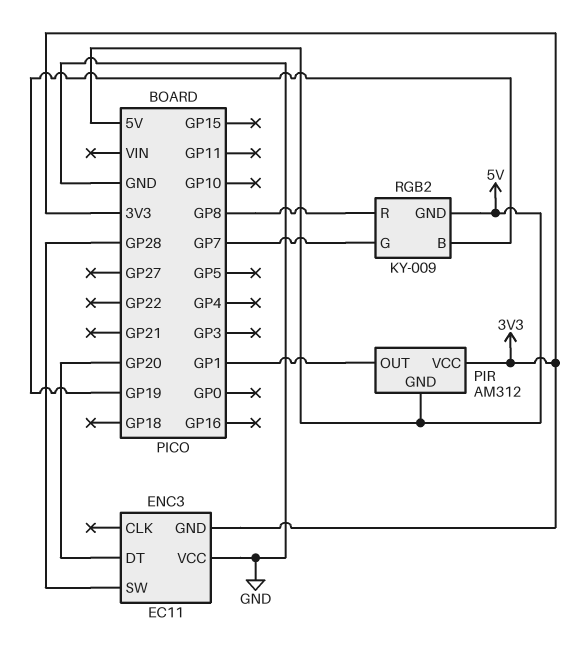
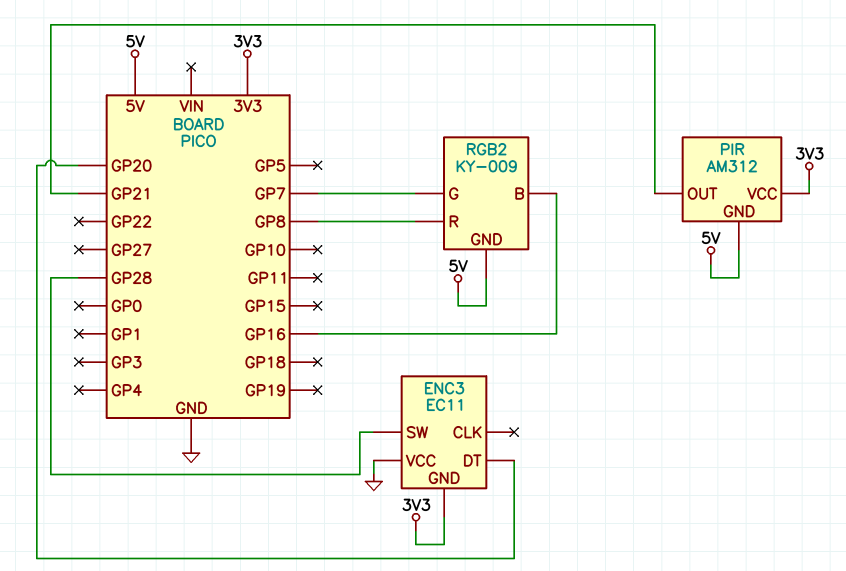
PIR pin OUT: GP1 -> GP21
RGB2 pin B: GP19 -> GP16

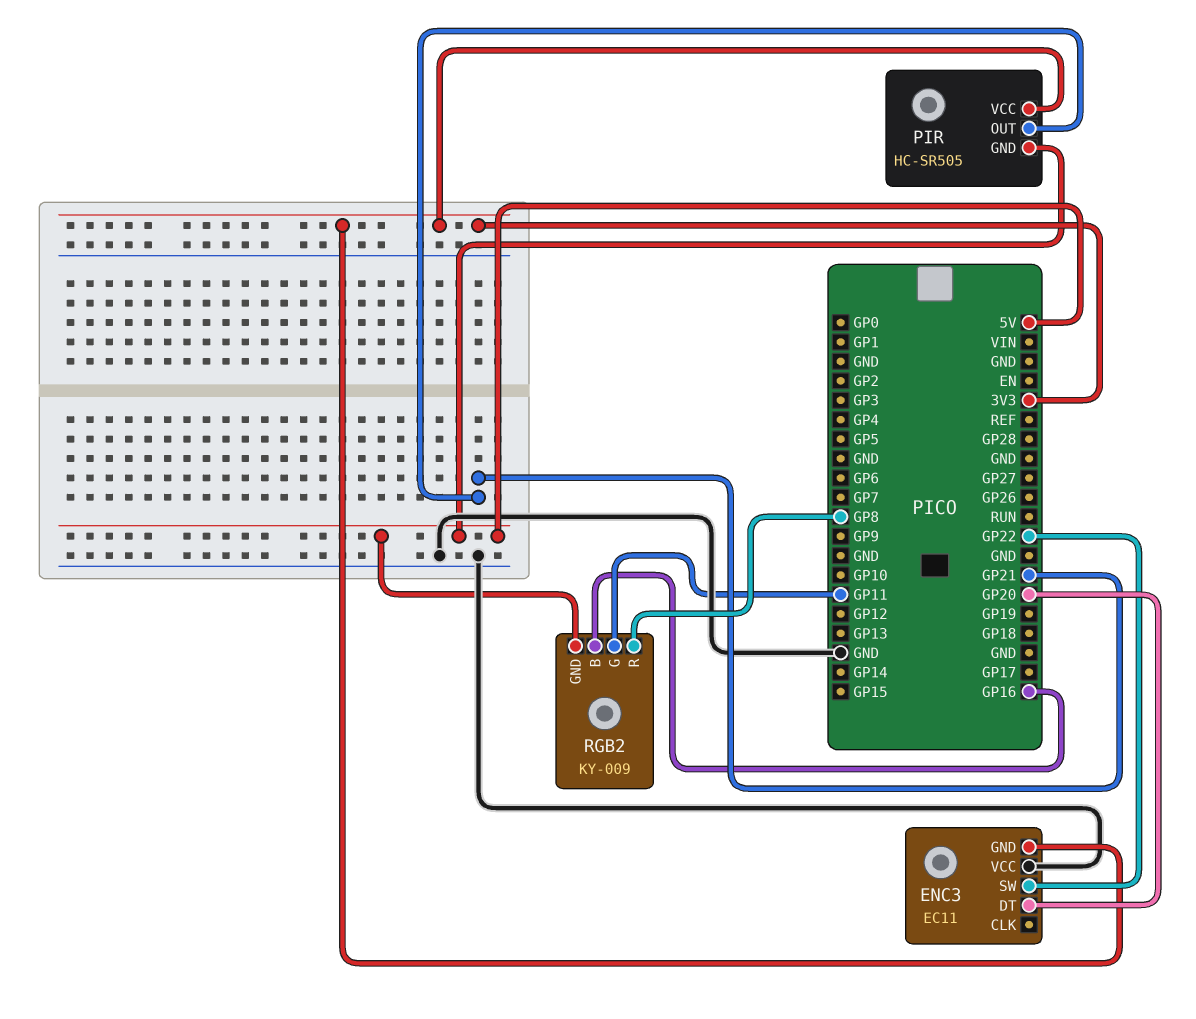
ENC3 pin SW: GP28 -> GP22
PIR: AM312 -> HC-SR505
RGB2 pin G: GP7 -> GP11

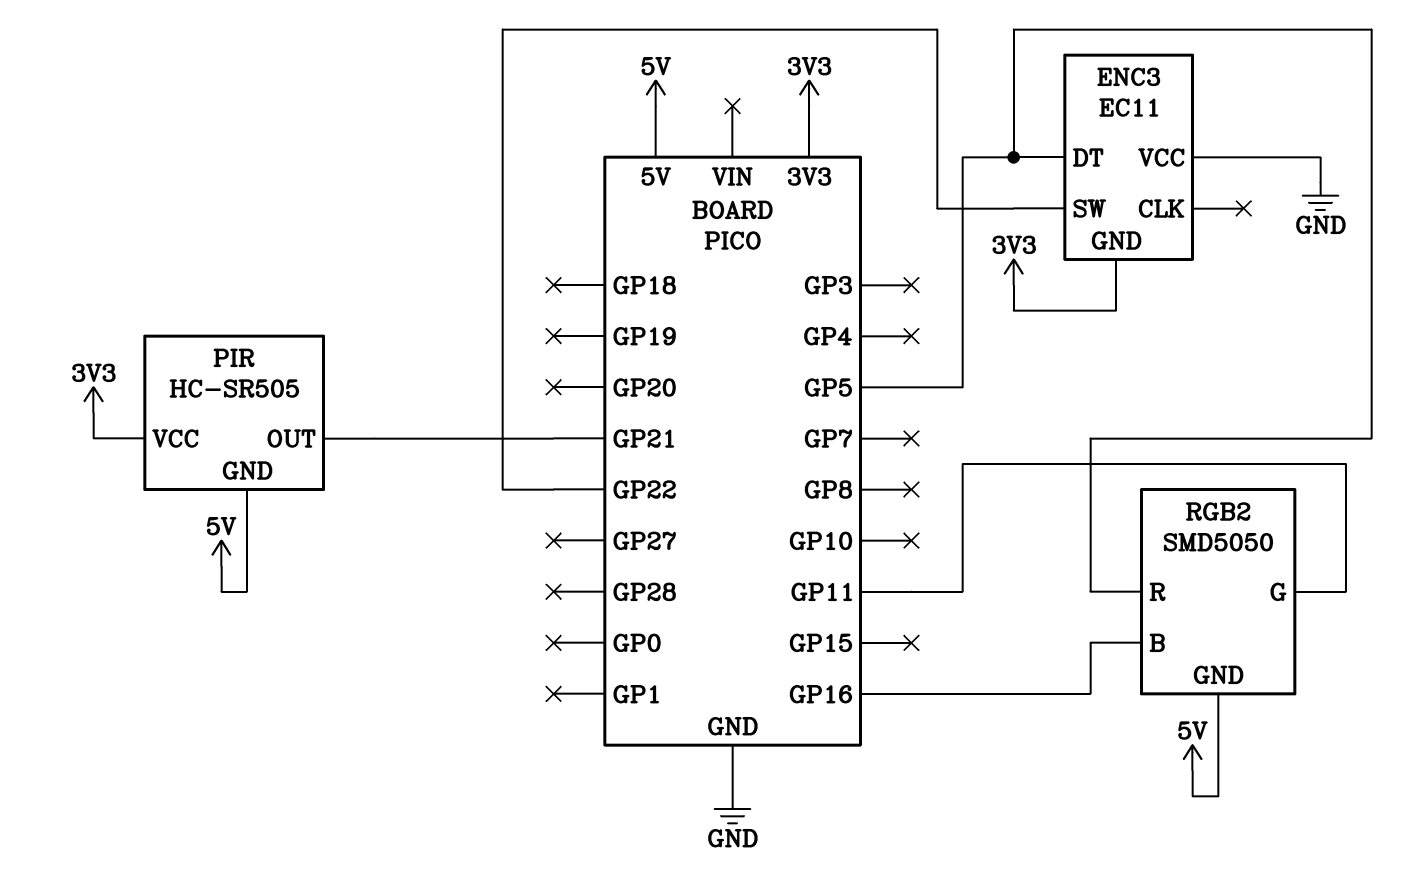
ENC3 pin DT: GP20 -> GP5
RGB2: KY-009 -> SMD5050
RGB2 pin R: GP8 -> GP5

